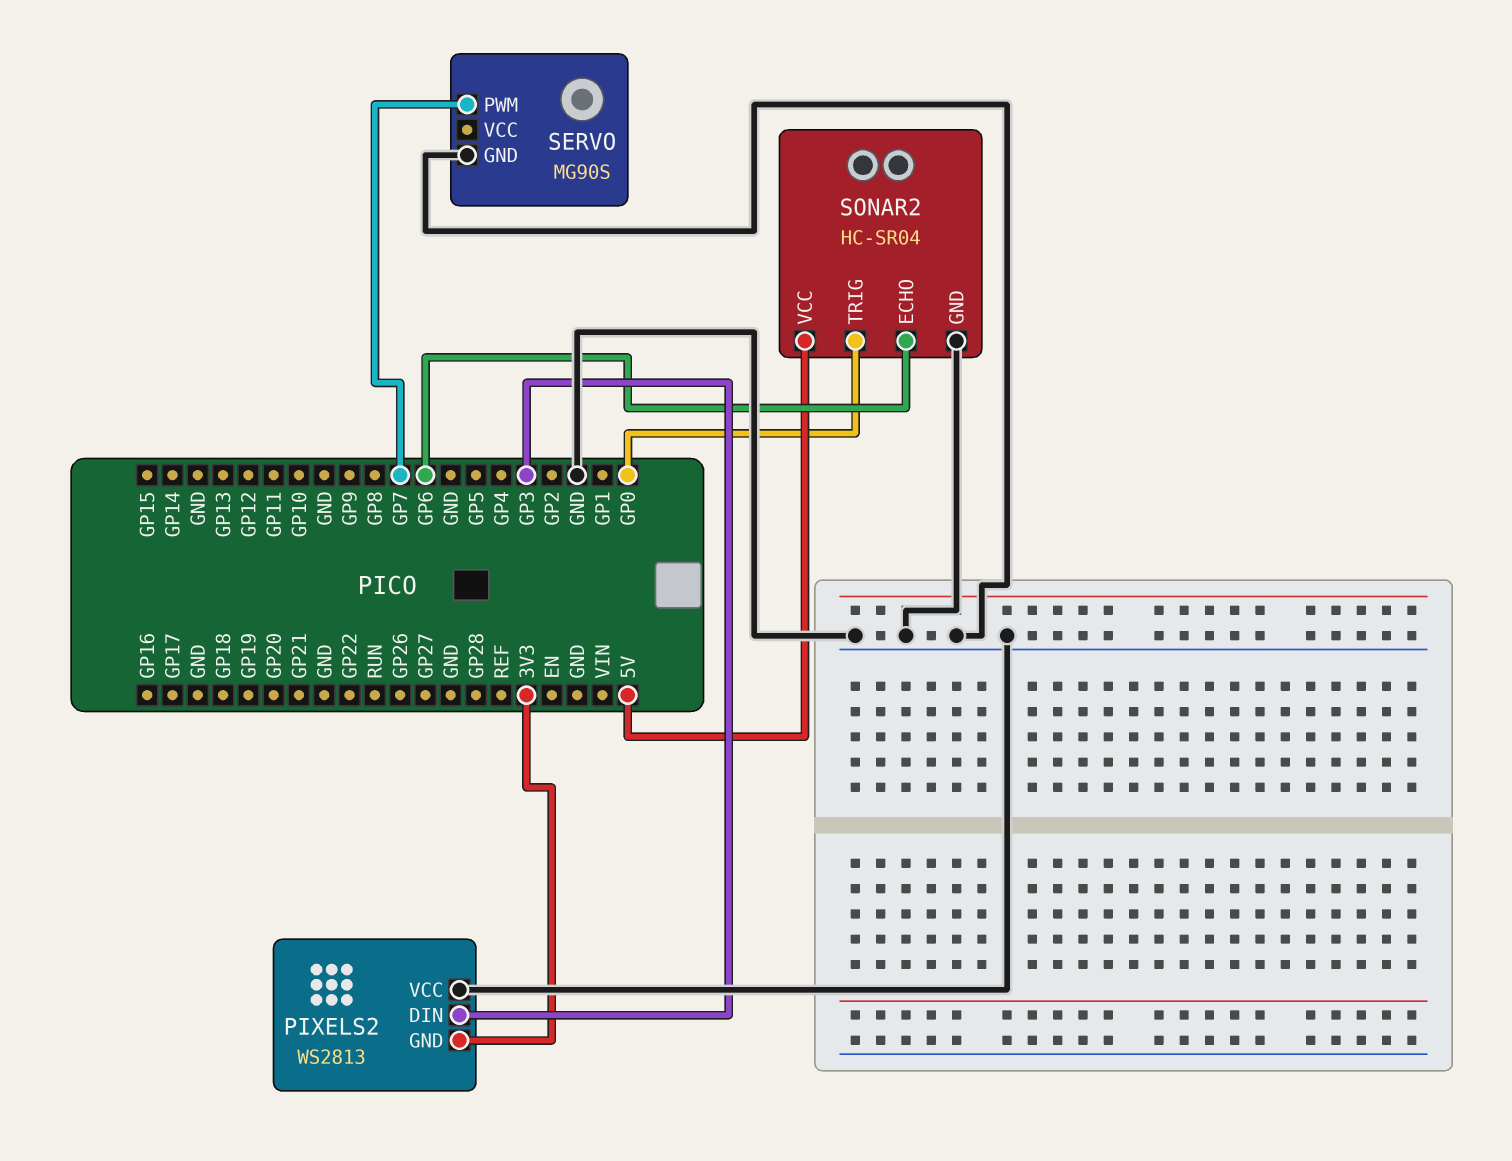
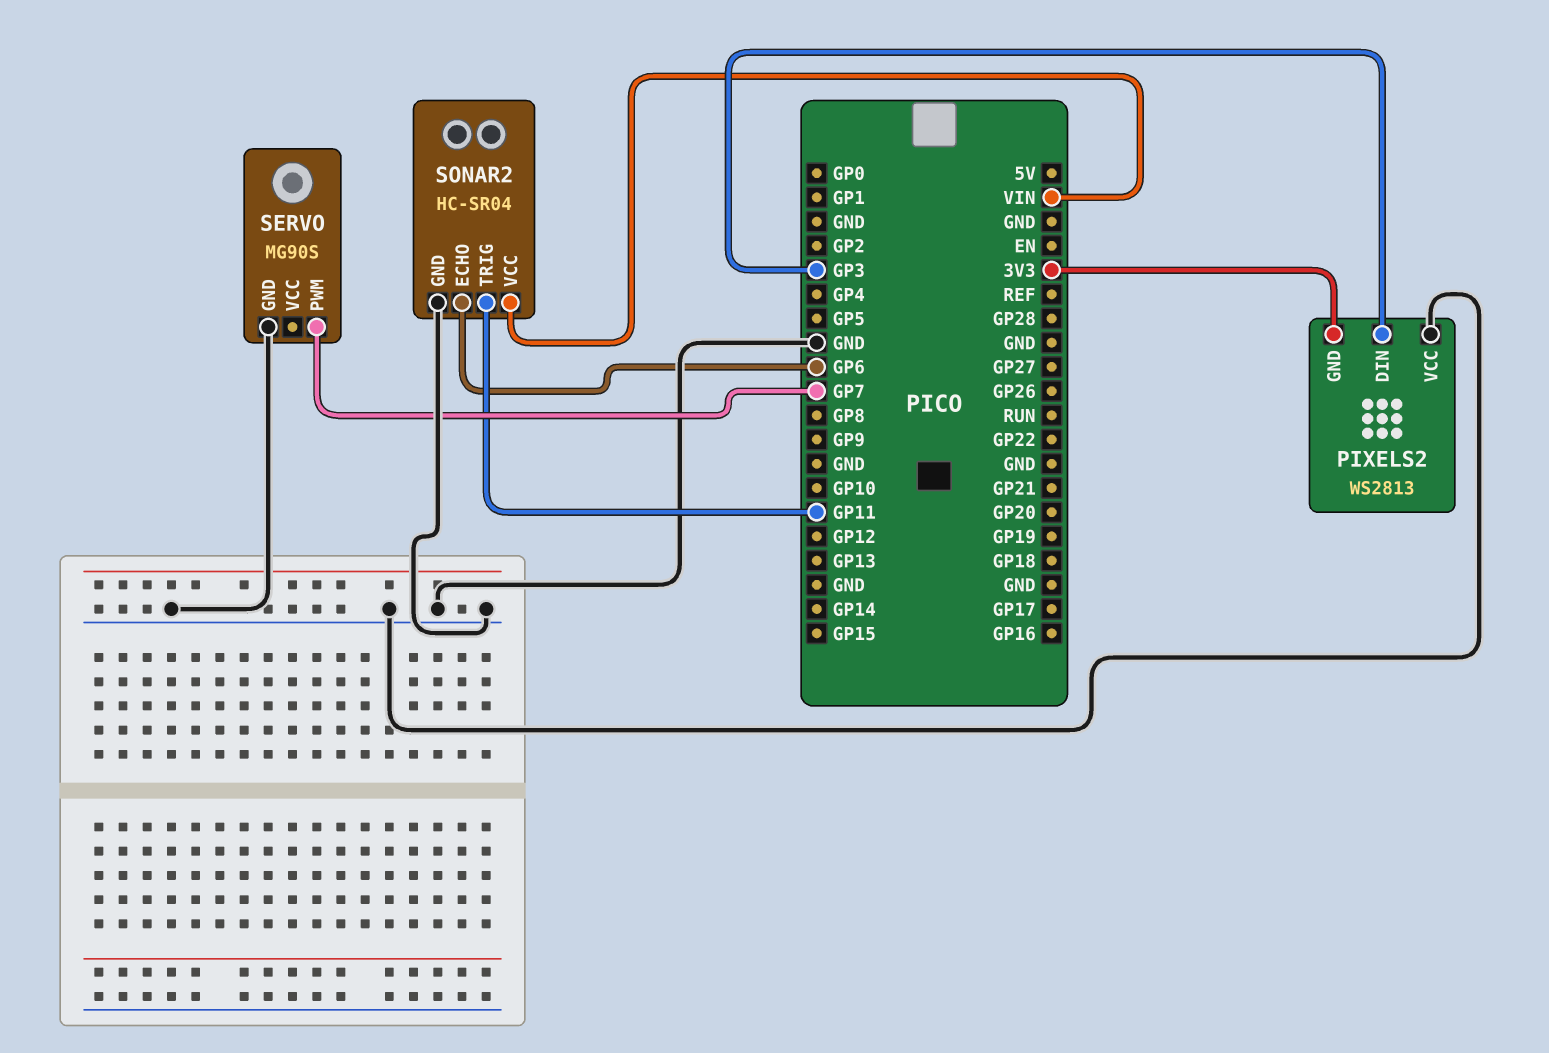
SONAR2 pin TRIG: GP0 -> GP11
SONAR2 pin VCC: 5V -> VIN

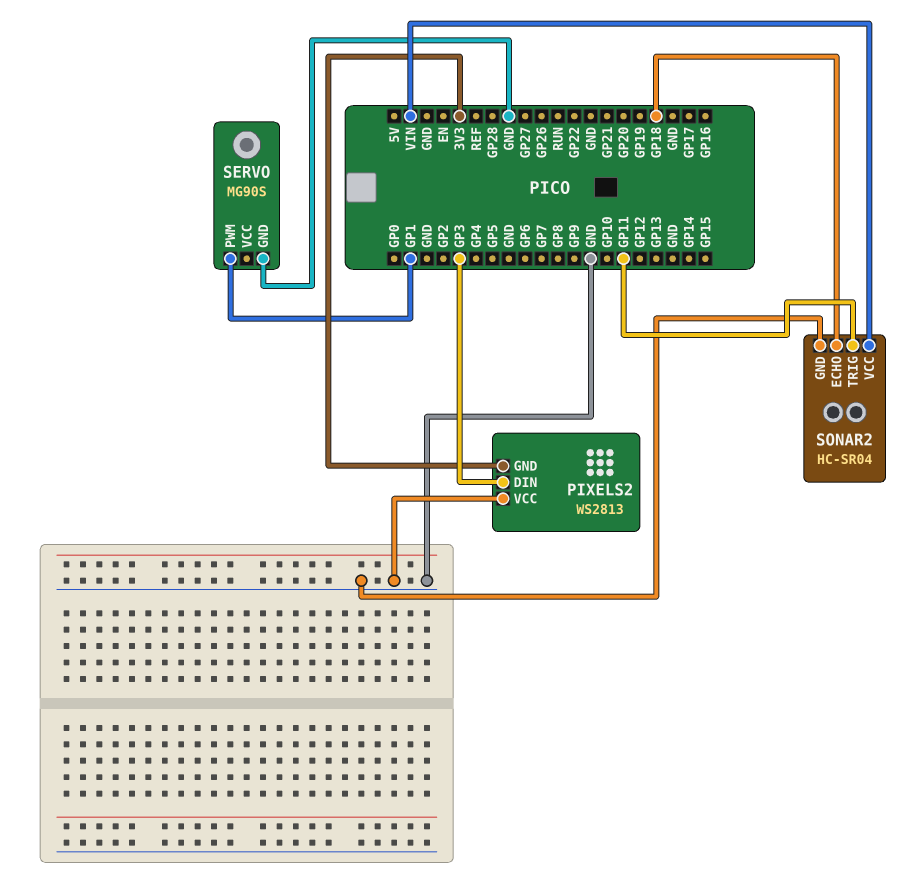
SERVO pin PWM: GP7 -> GP1
SONAR2 pin ECHO: GP6 -> GP18

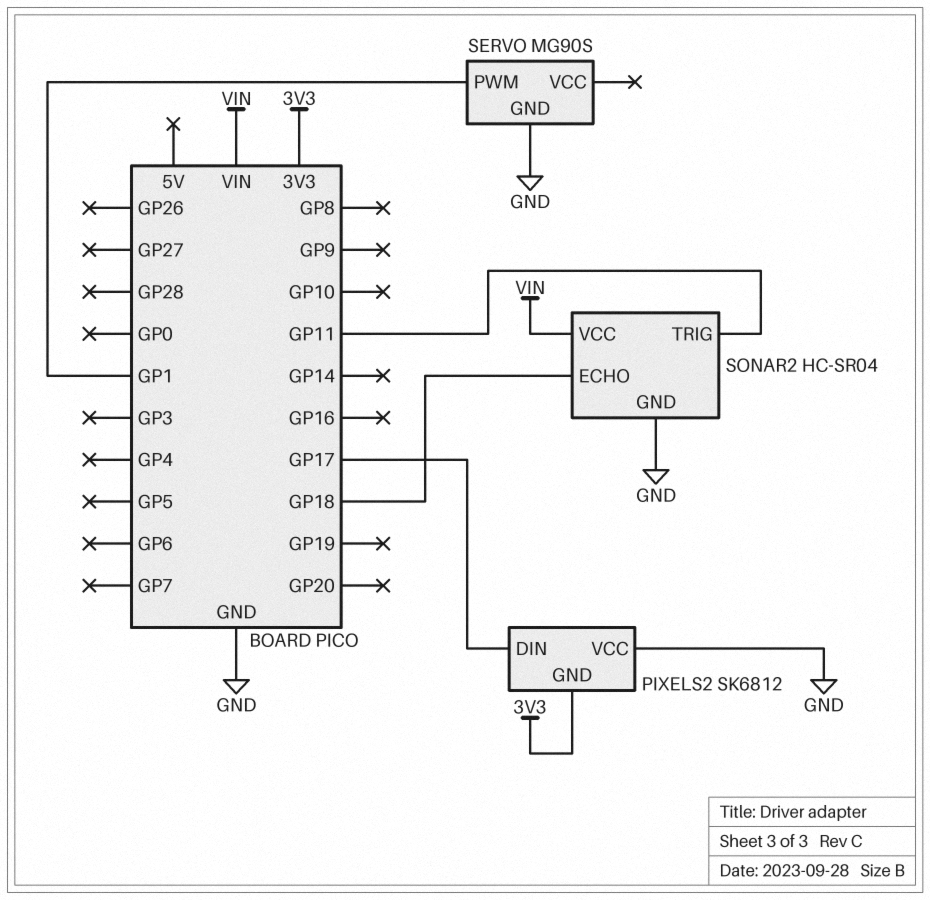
PIXELS2: WS2813 -> SK6812
PIXELS2 pin DIN: GP3 -> GP17

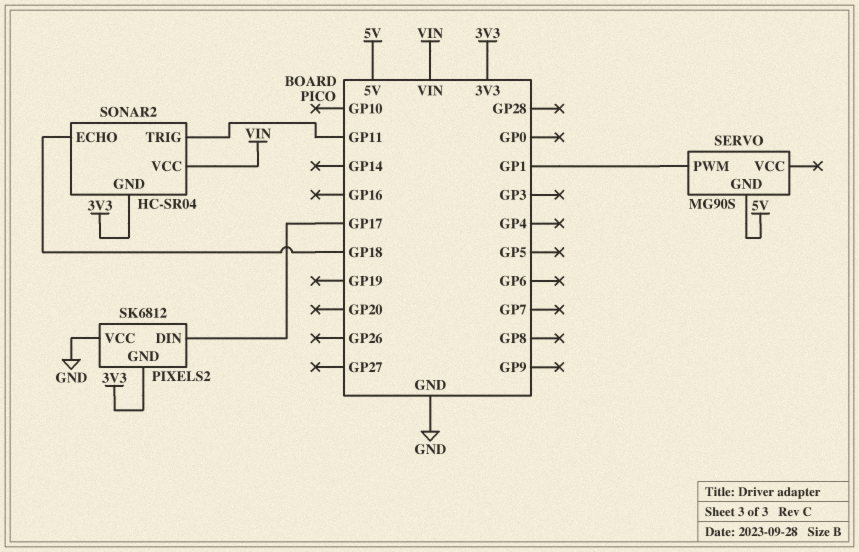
SERVO pin GND: GND -> 5V
SONAR2 pin GND: GND -> 3V3

